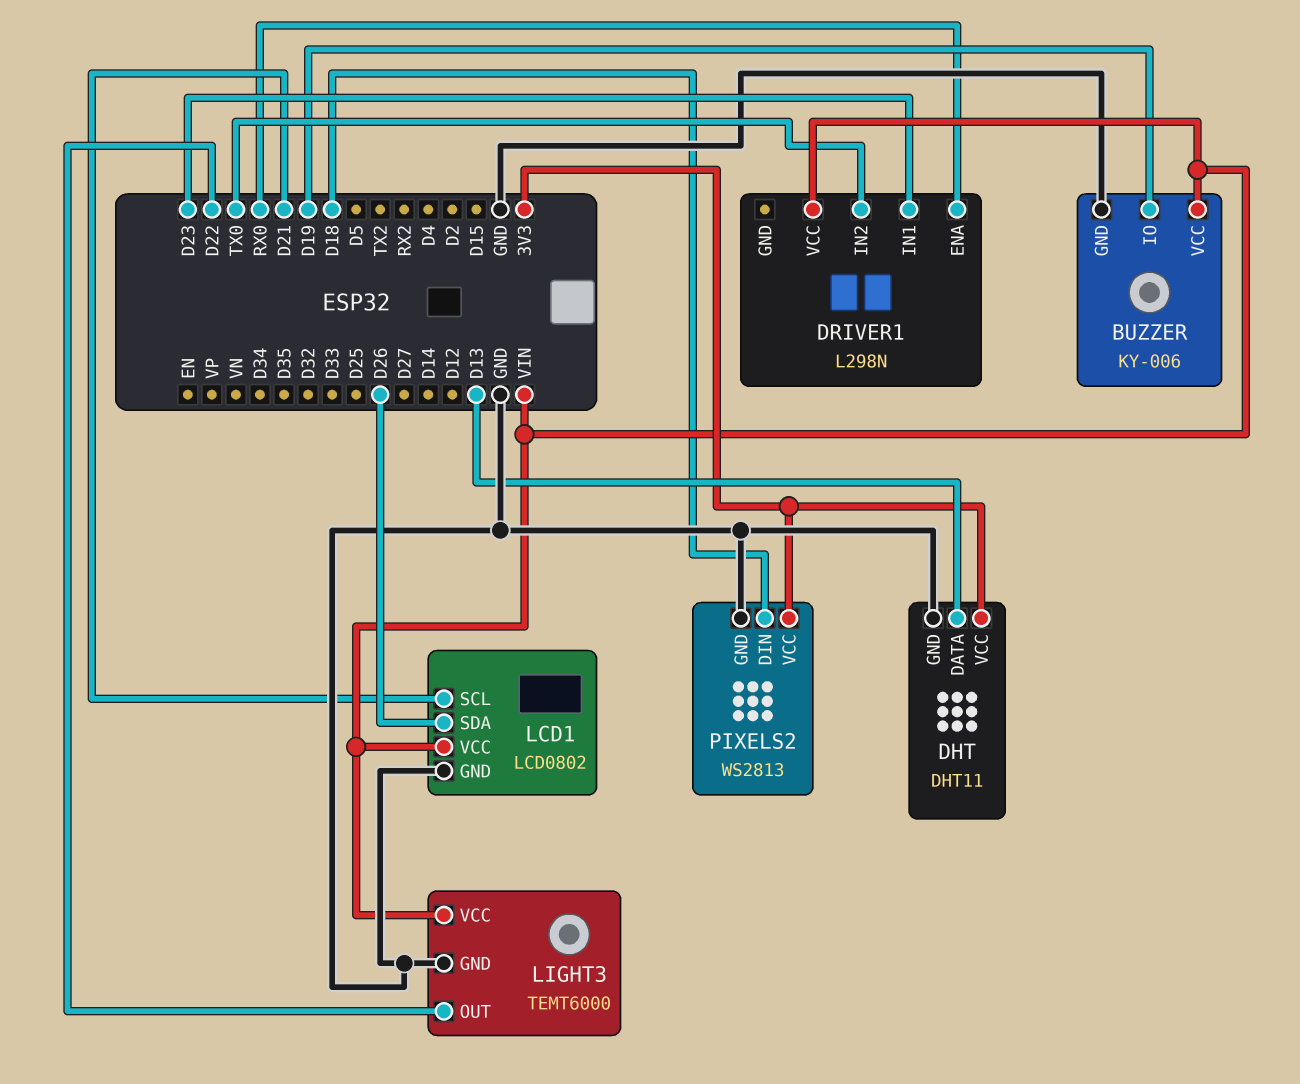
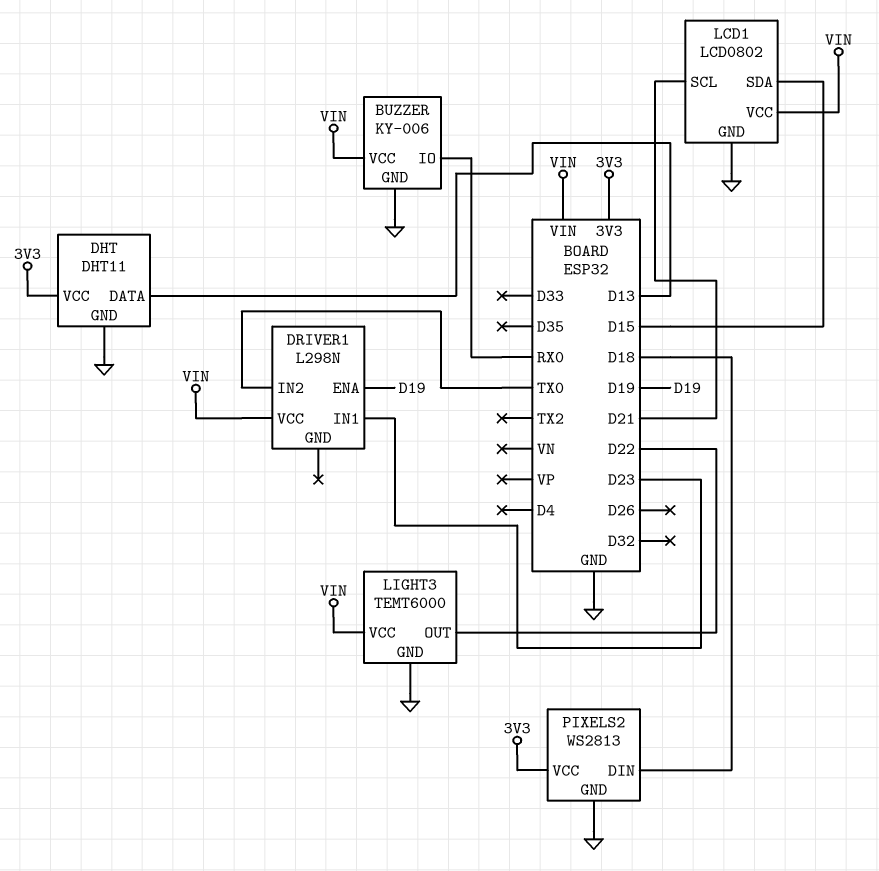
BUZZER pin IO: D19 -> RX0
DRIVER1 pin ENA: RX0 -> D19
LCD1 pin SDA: D26 -> D15

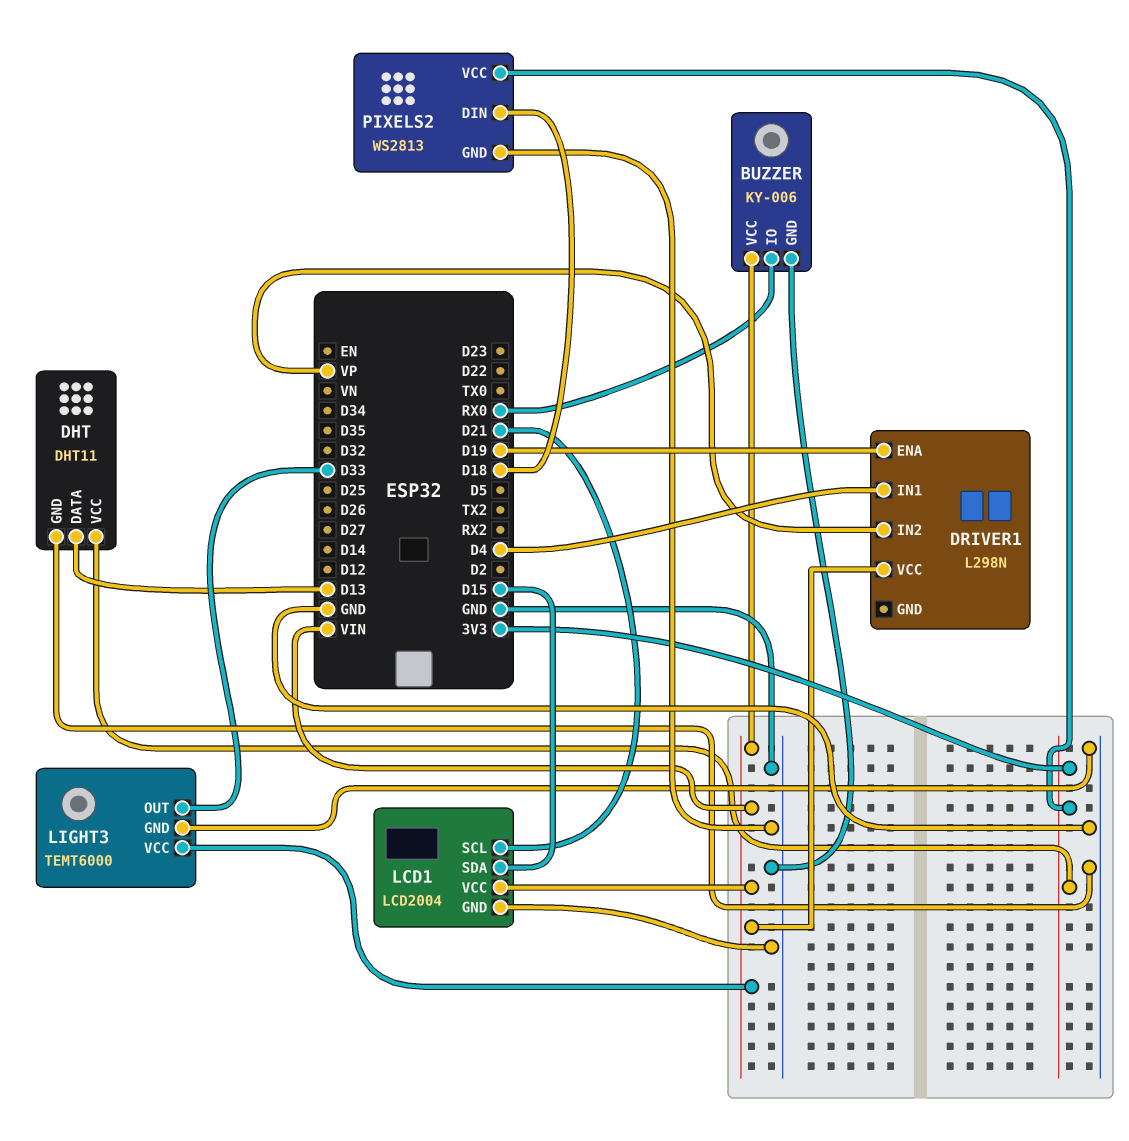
DRIVER1 pin IN1: D23 -> D4
DRIVER1 pin IN2: TX0 -> VP
LCD1: LCD0802 -> LCD2004
LIGHT3 pin OUT: D22 -> D33

